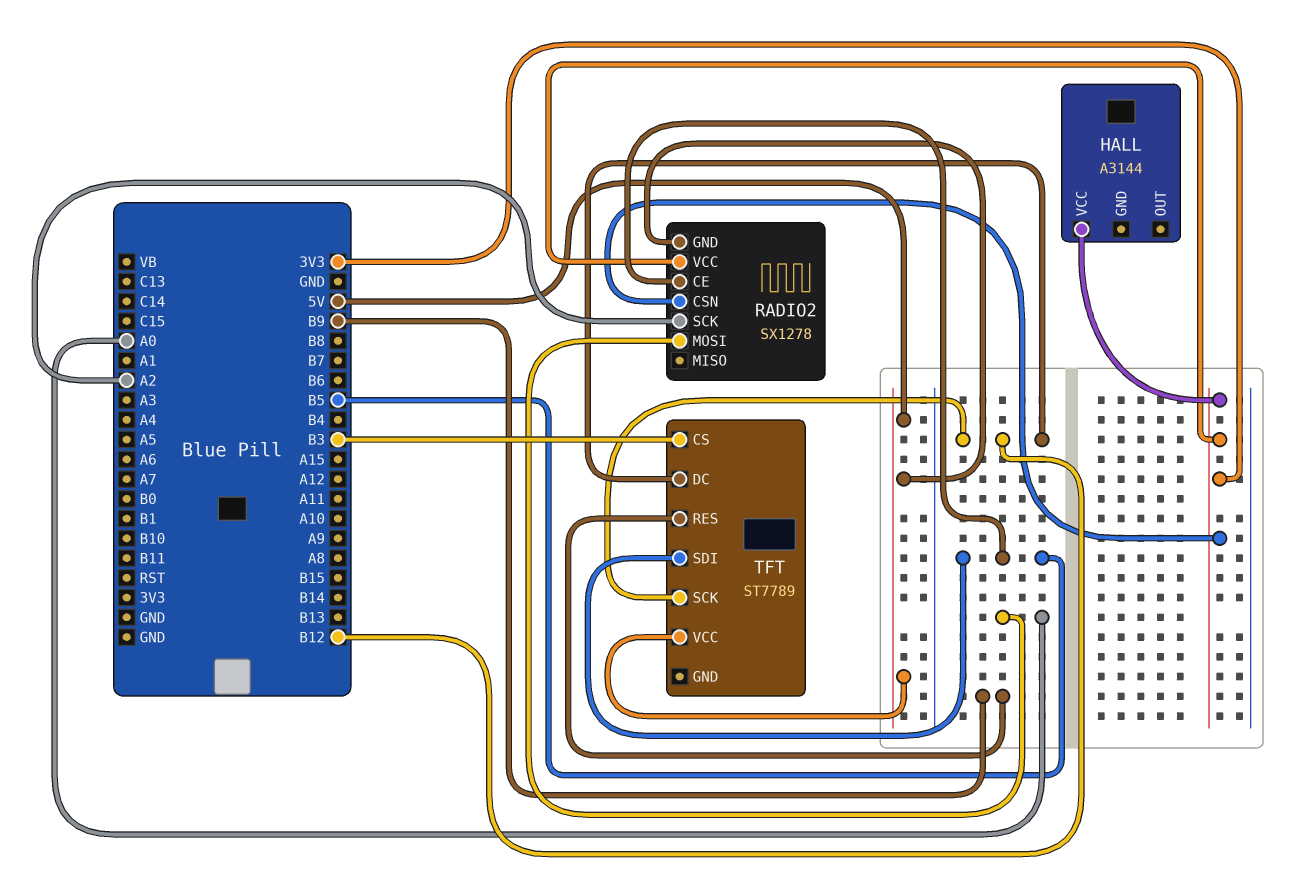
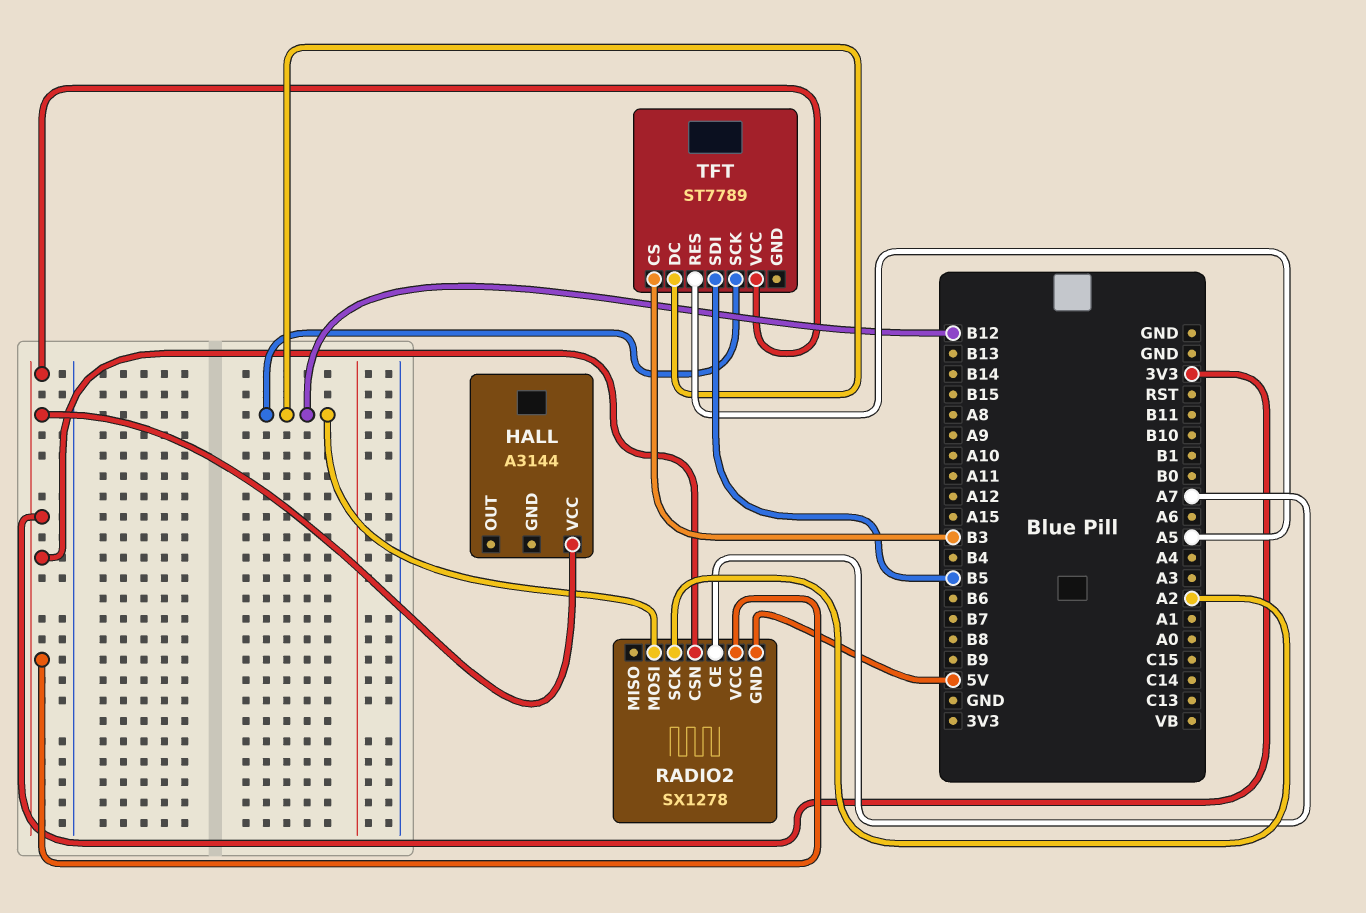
RADIO2 pin CE: B5 -> A7
RADIO2 pin MOSI: A0 -> B12
TFT pin RES: B9 -> A5
TFT pin VCC: 5V -> 3V3

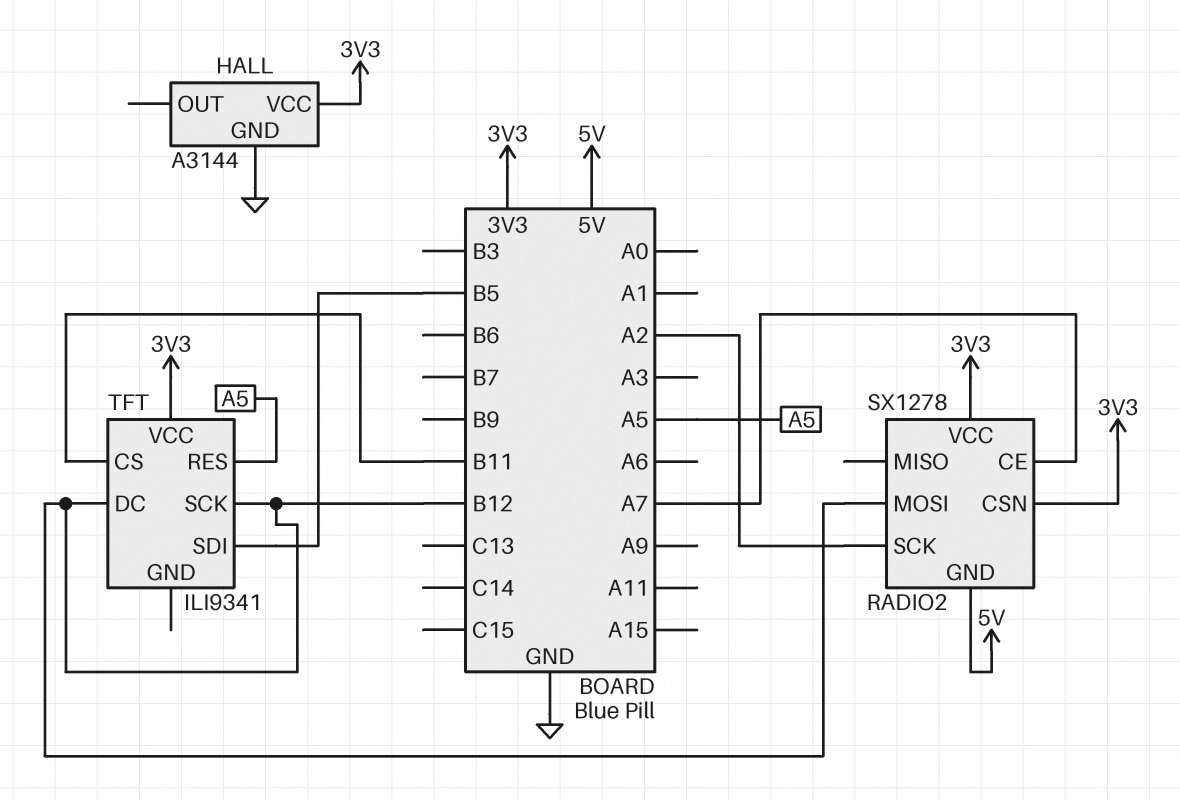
HALL pin GND: none -> GND
TFT: ST7789 -> ILI9341
TFT pin CS: B3 -> B11

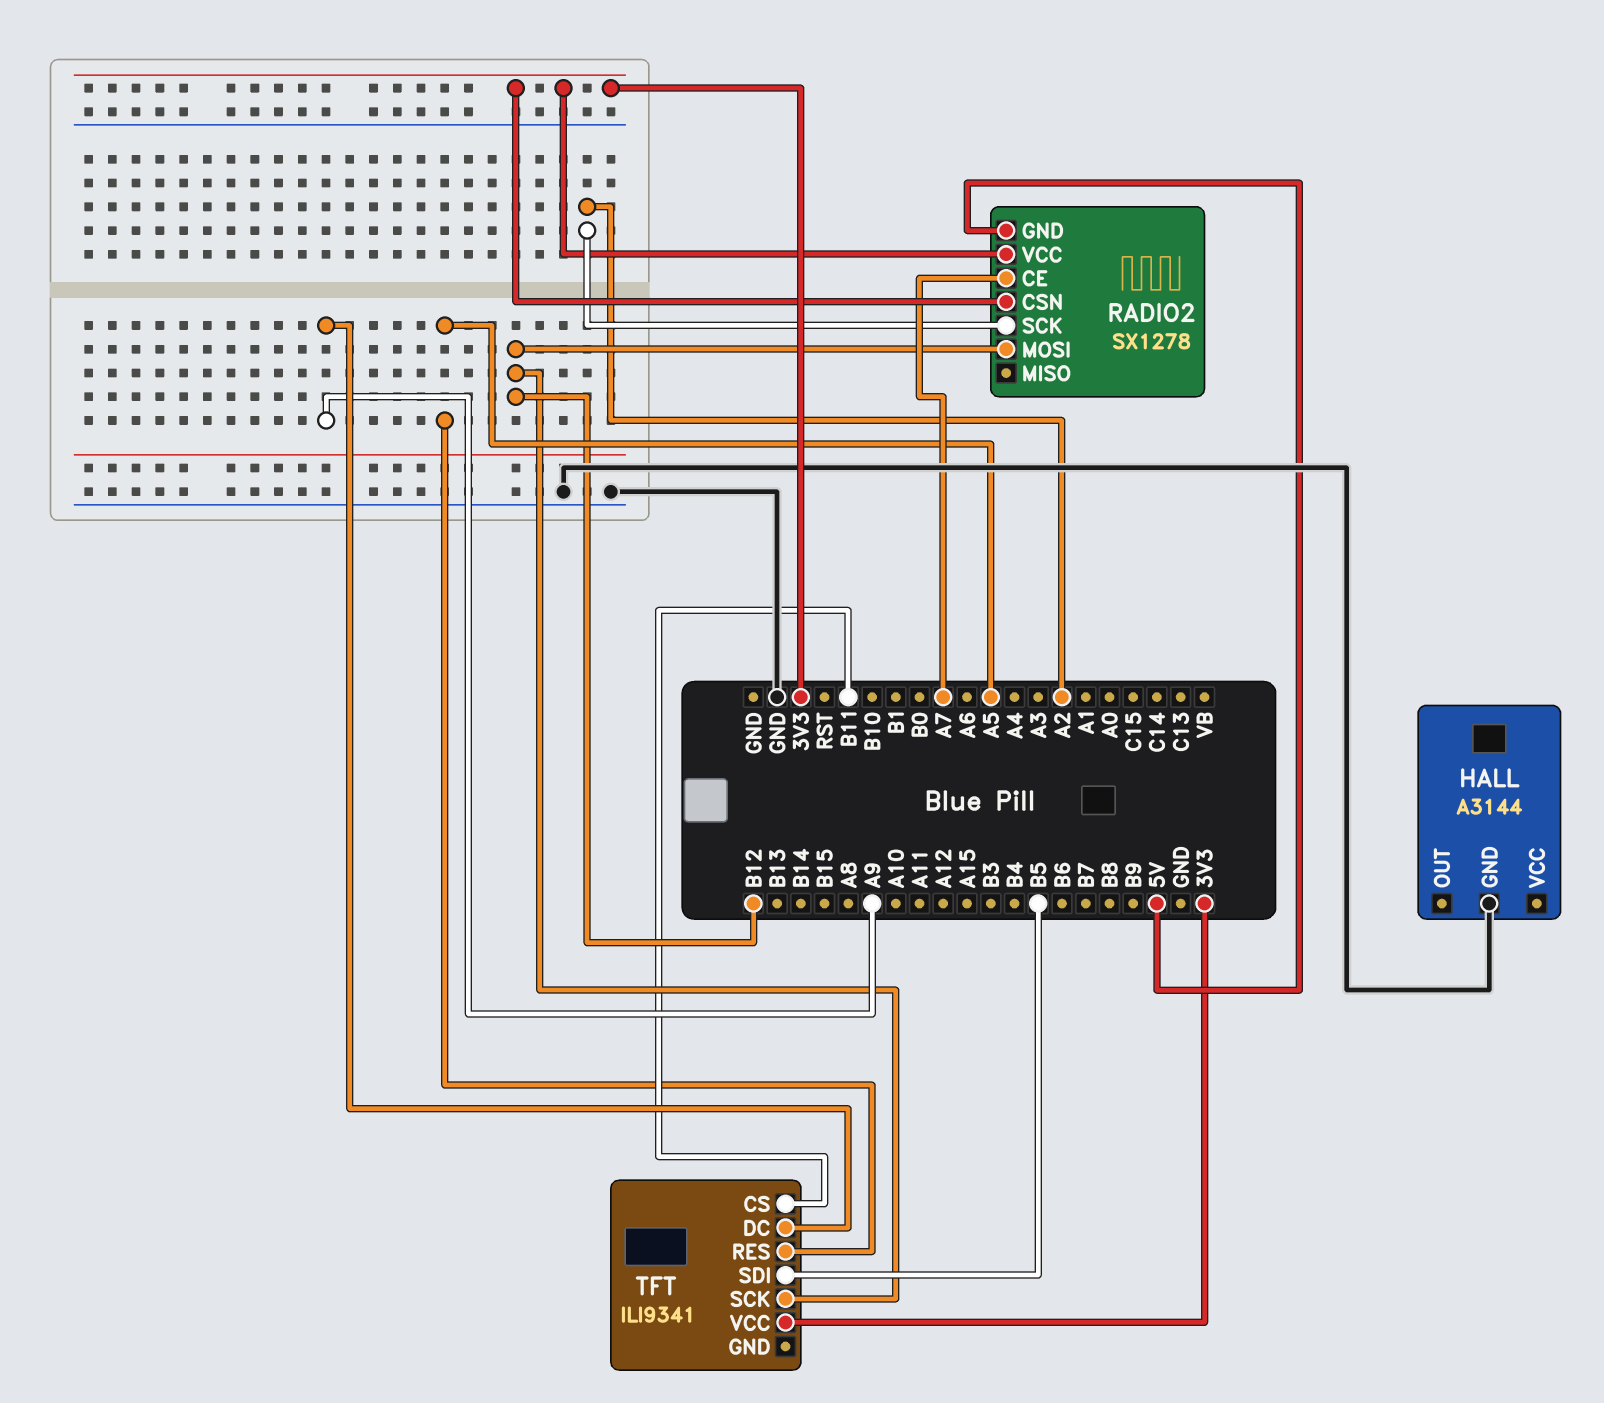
HALL pin VCC: 3V3 -> none
TFT pin DC: B12 -> A9

